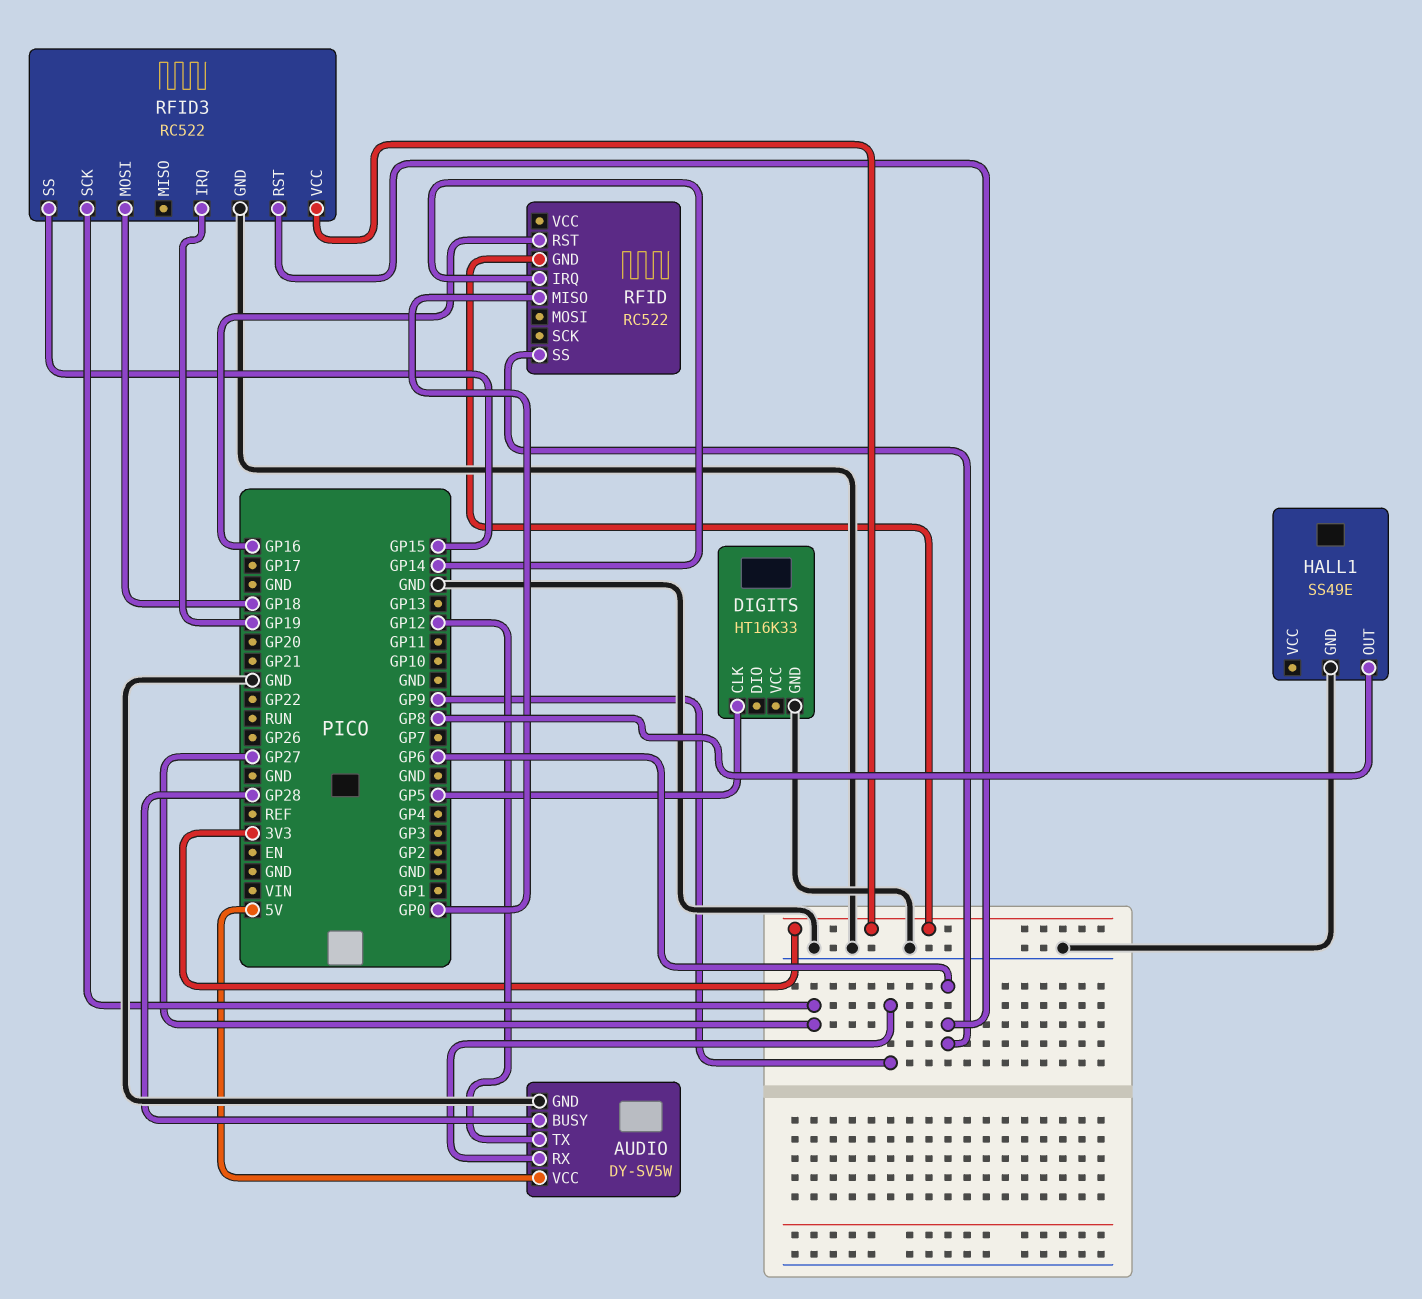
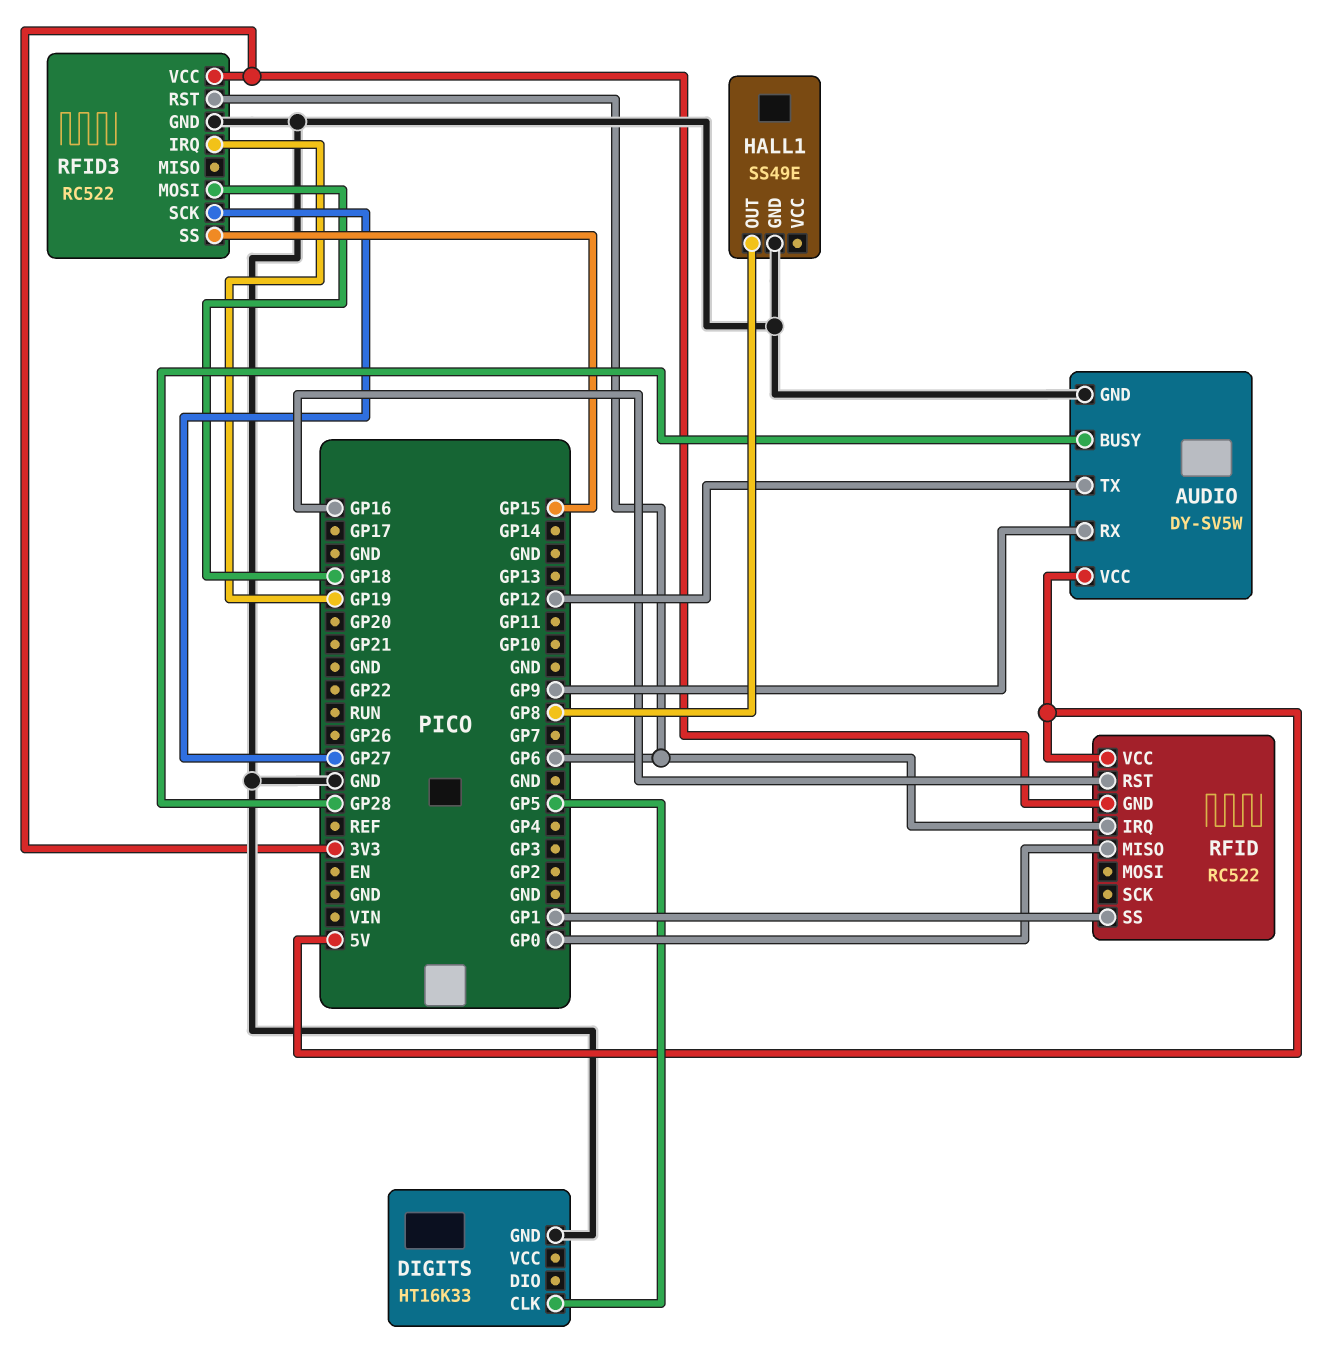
RFID pin IRQ: GP14 -> GP6
RFID pin SS: GP6 -> GP1
RFID pin VCC: none -> 5V

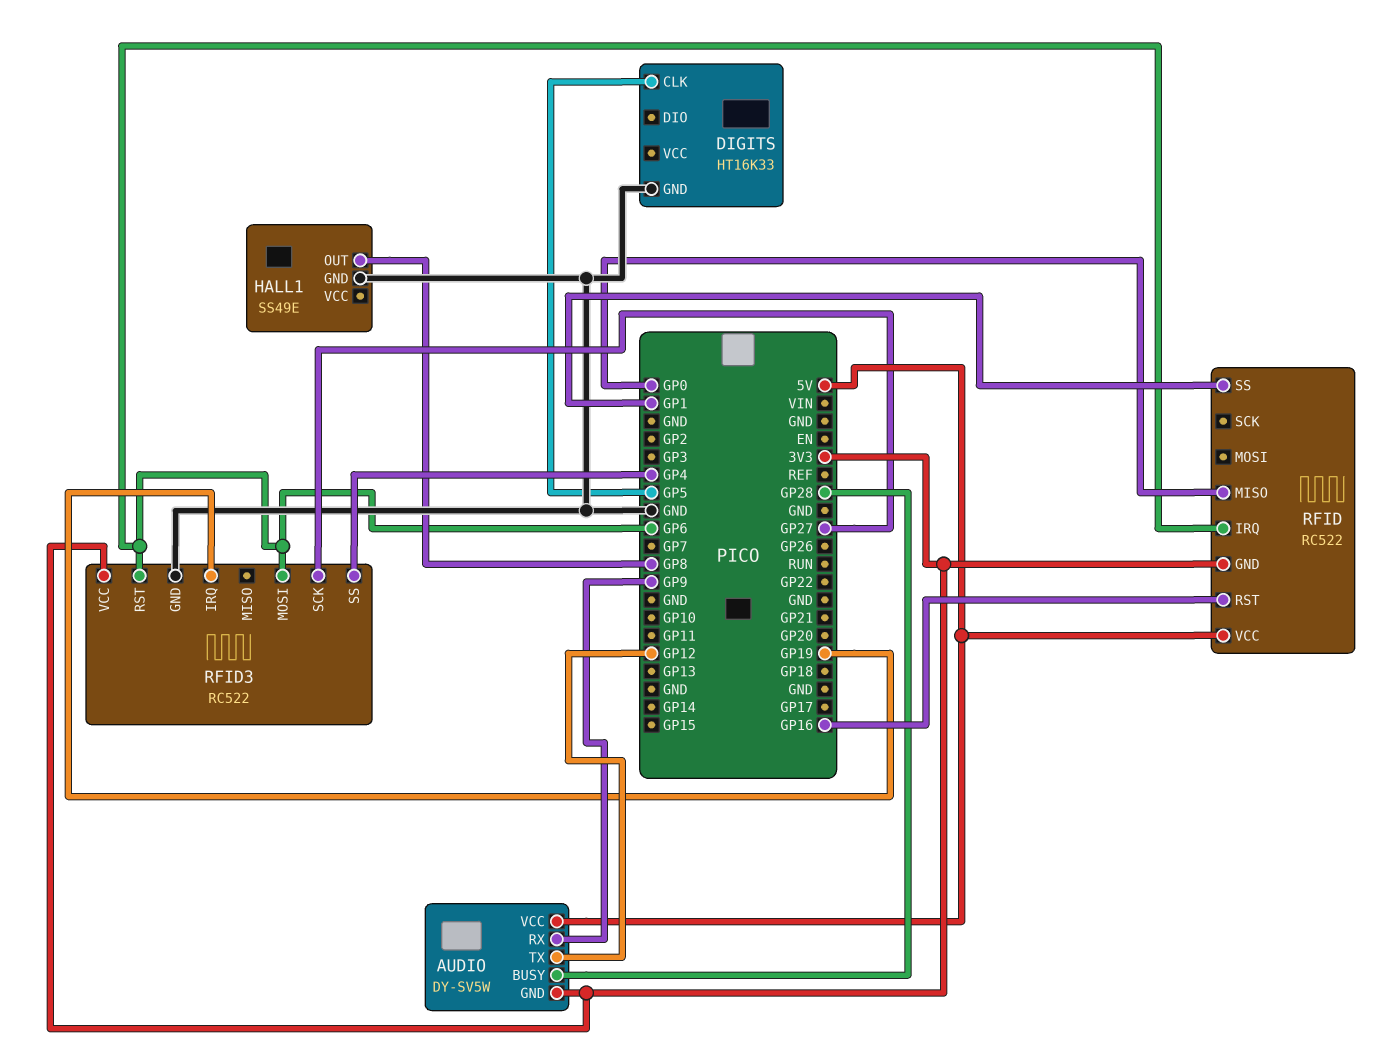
AUDIO pin GND: GND -> 3V3
RFID3 pin MOSI: GP18 -> GP6
RFID3 pin SS: GP15 -> GP4

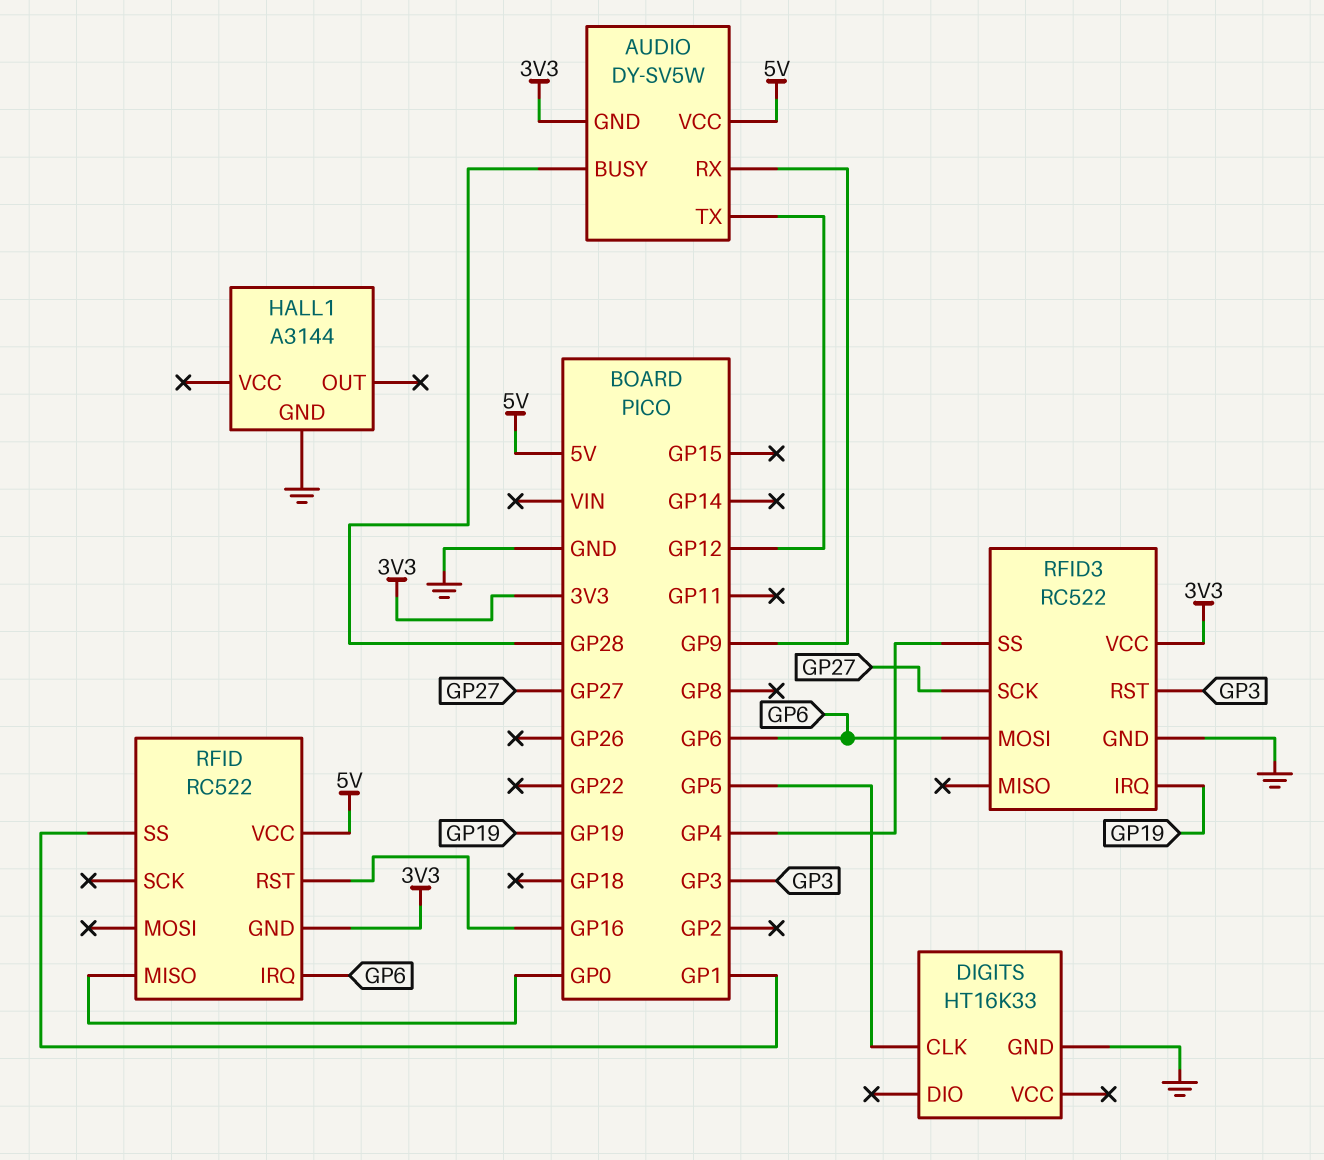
HALL1: SS49E -> A3144
HALL1 pin OUT: GP8 -> none
RFID3 pin RST: GP6 -> GP3

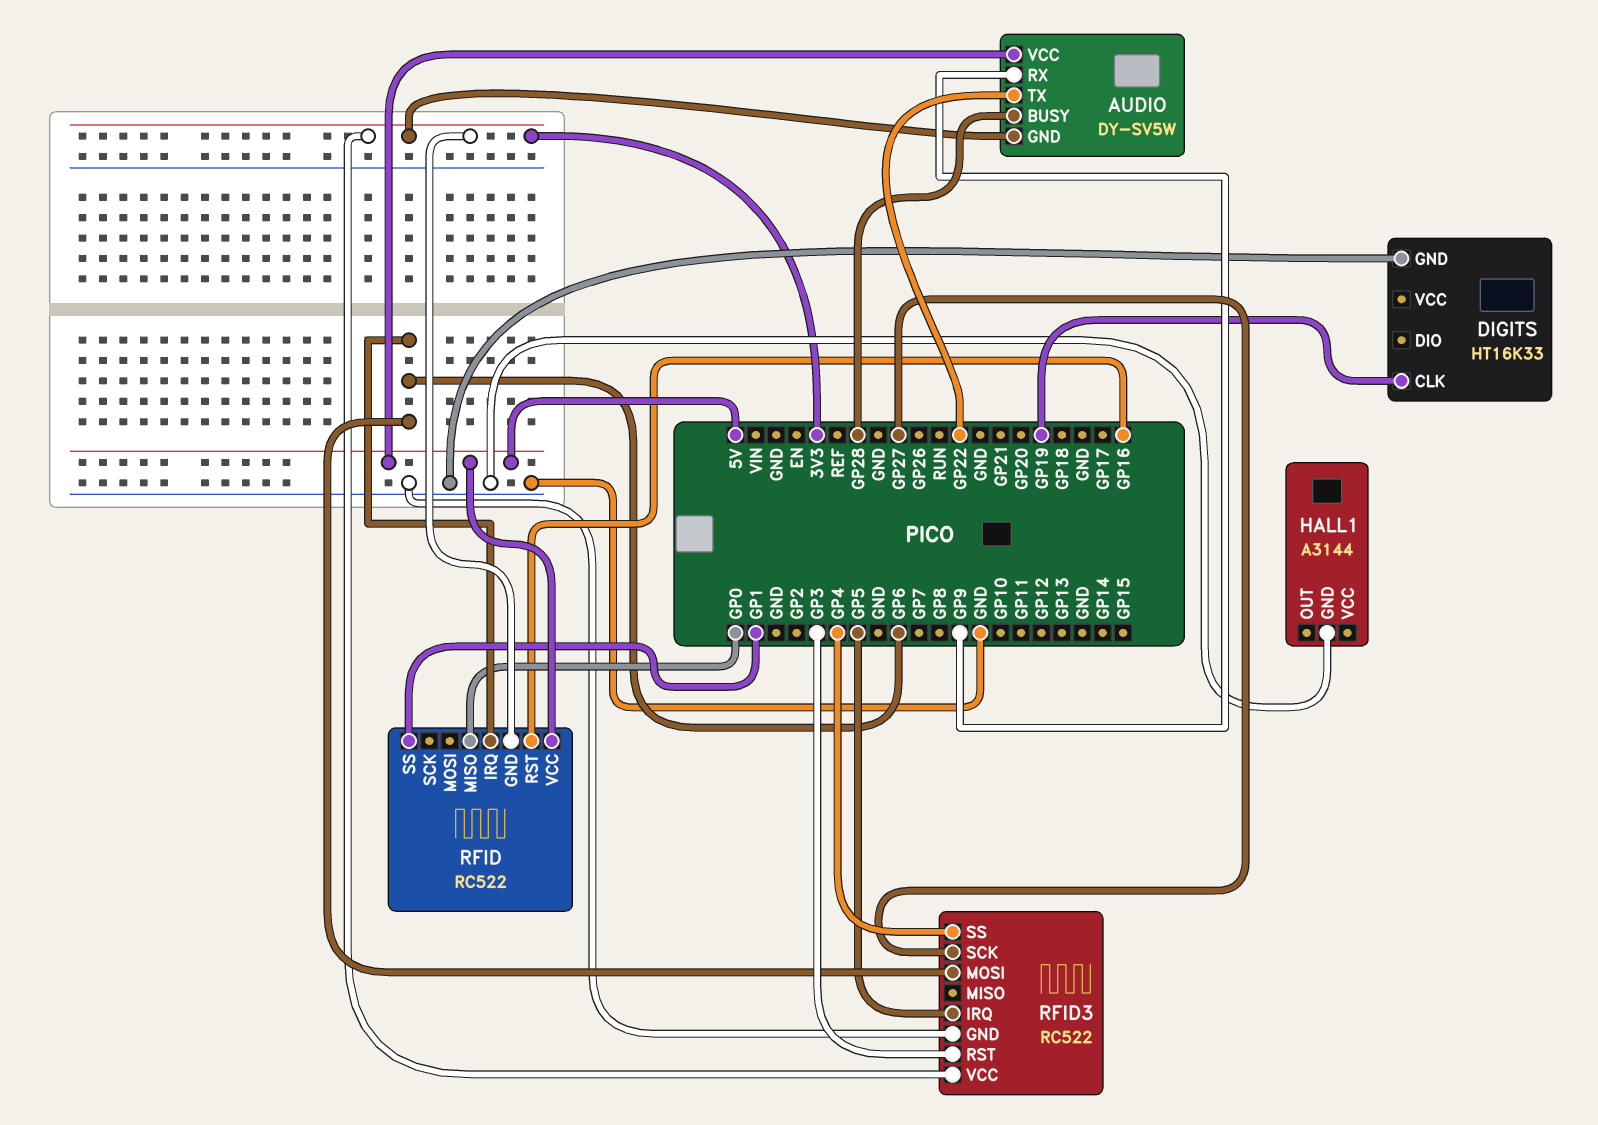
AUDIO pin TX: GP12 -> GP22
DIGITS pin CLK: GP5 -> GP19
RFID3 pin IRQ: GP19 -> GP5

